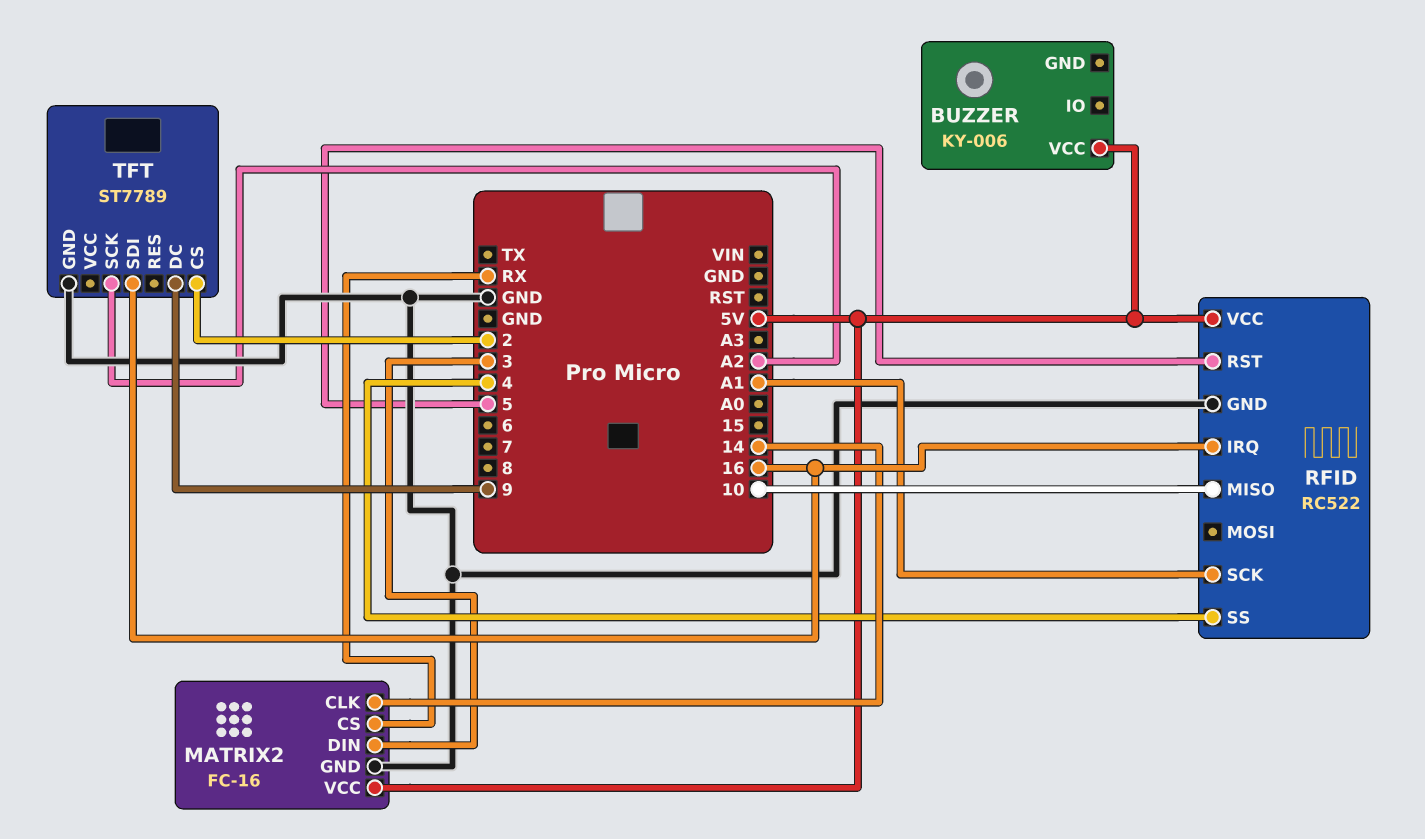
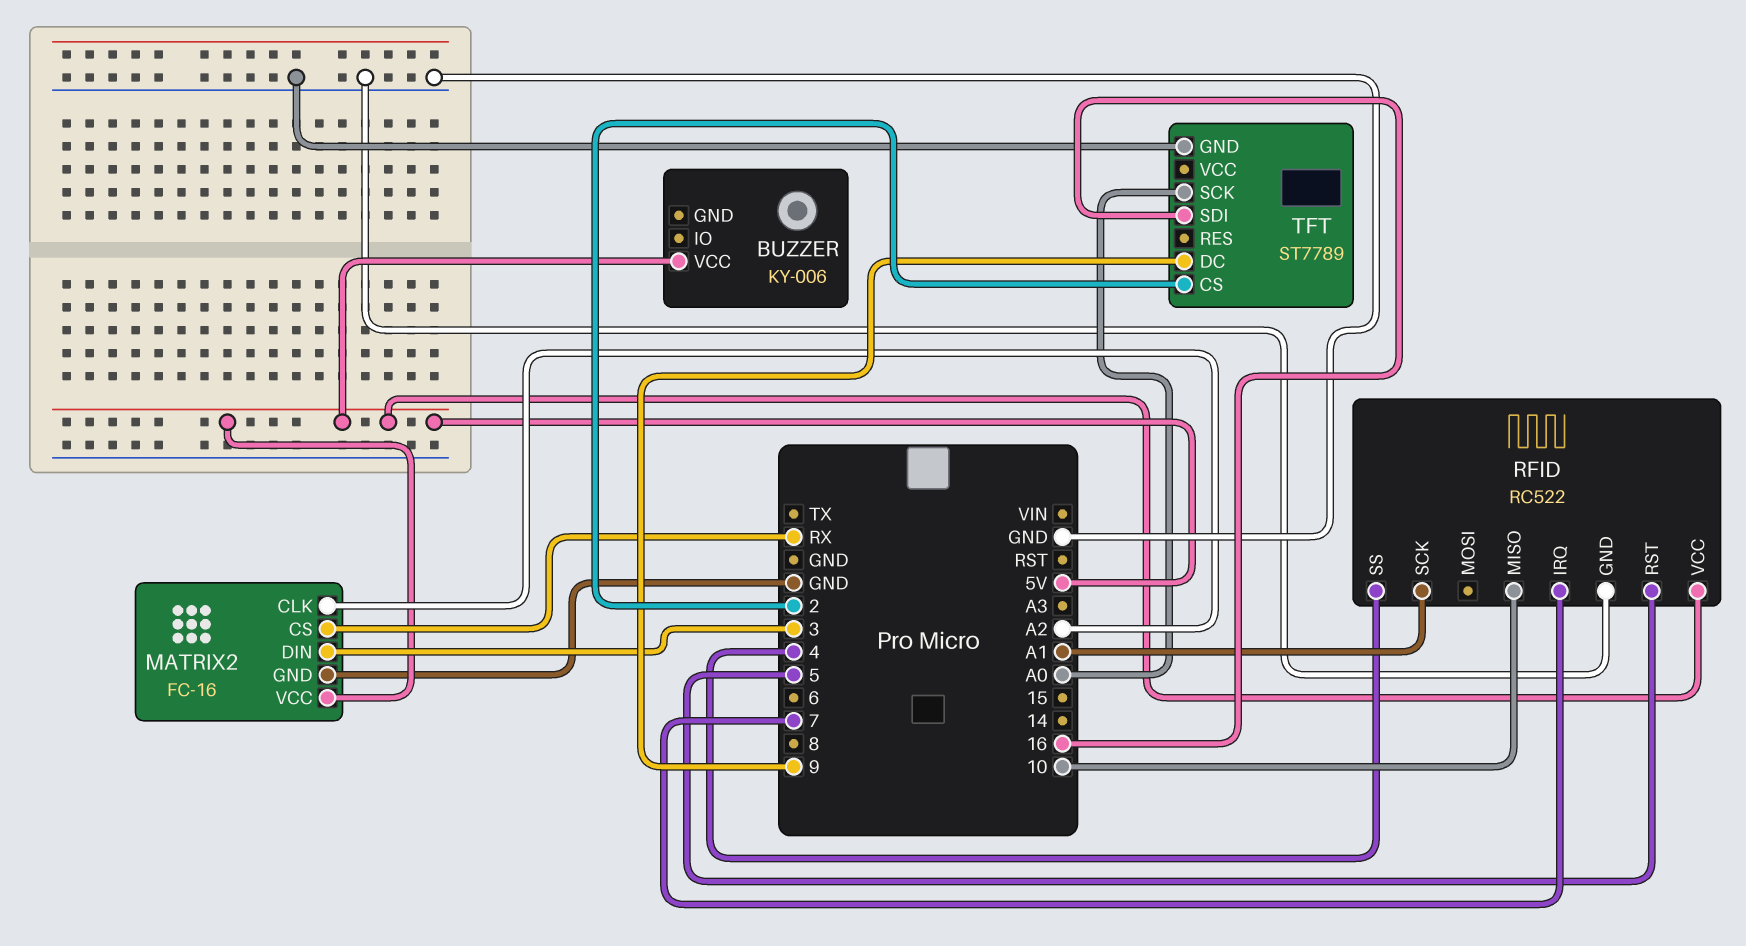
MATRIX2 pin CLK: 14 -> A2
RFID pin IRQ: 16 -> 7
TFT pin SCK: A2 -> A0

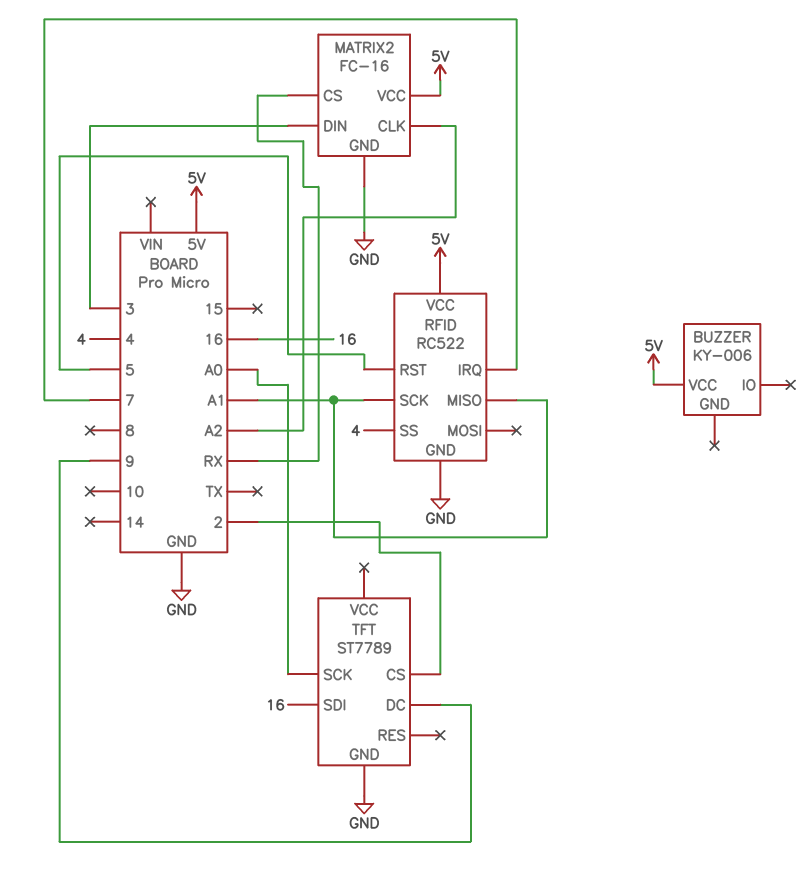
RFID pin MISO: 10 -> A1

